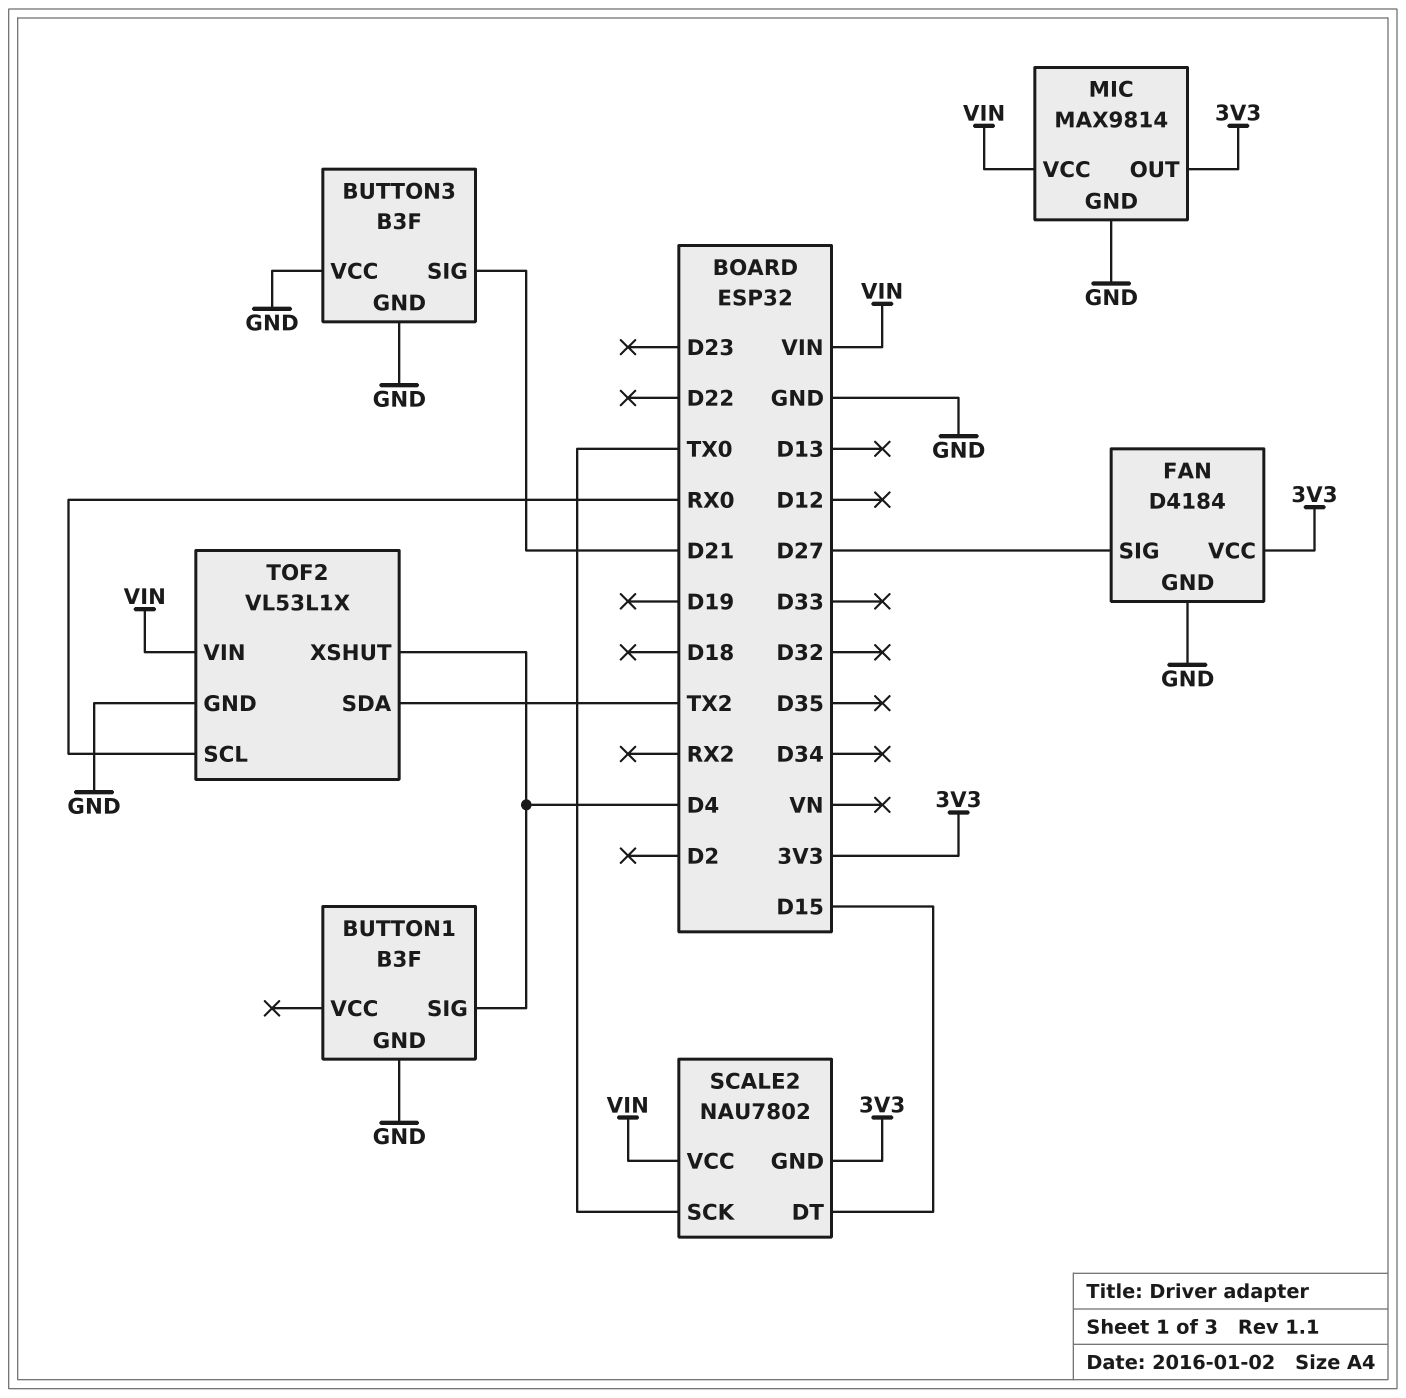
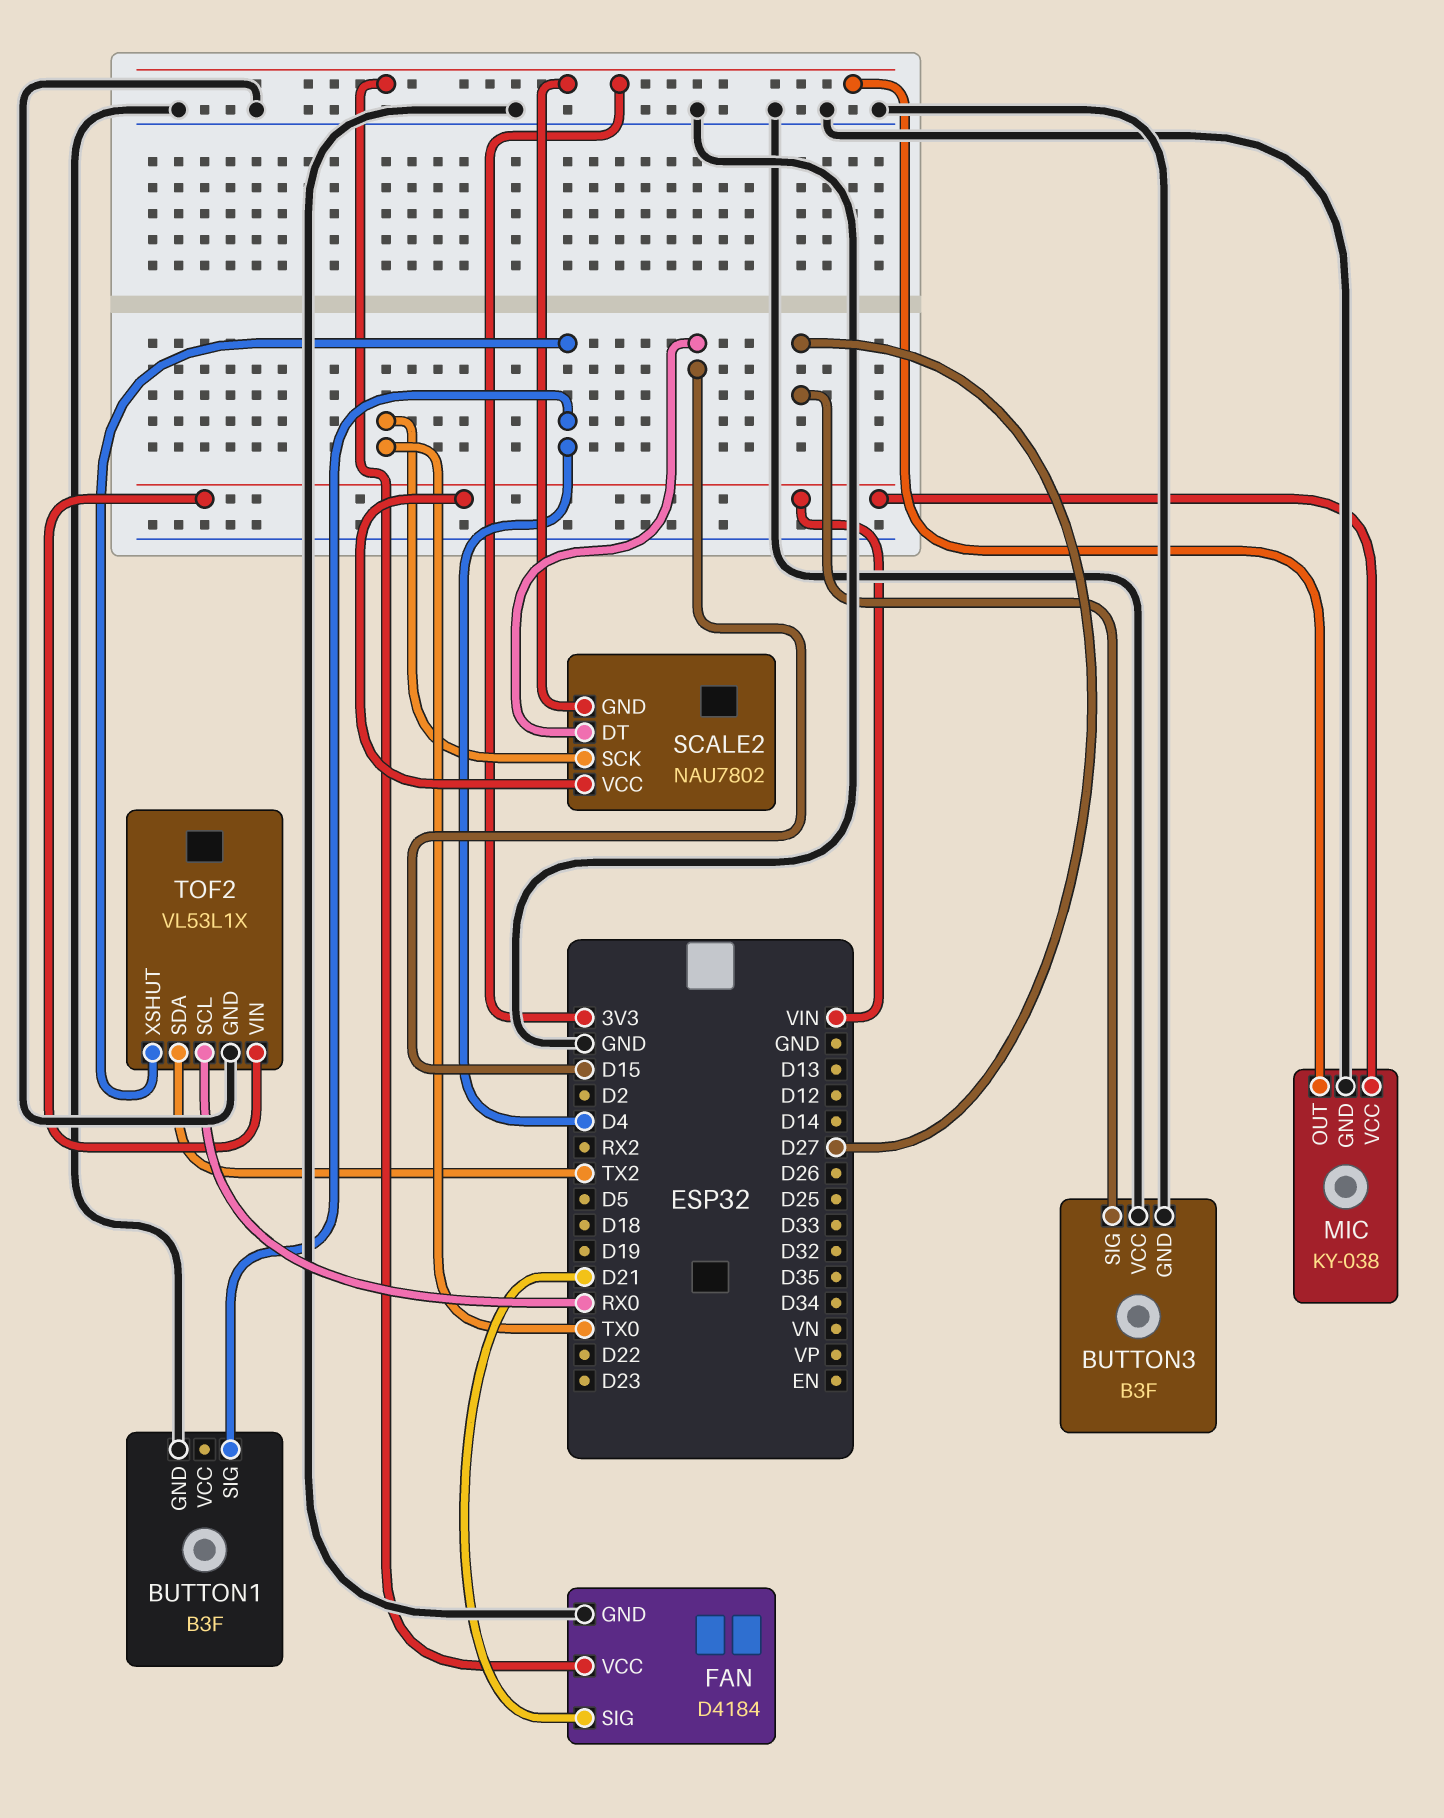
BUTTON3 pin SIG: D21 -> D27
FAN pin SIG: D27 -> D21
MIC: MAX9814 -> KY-038

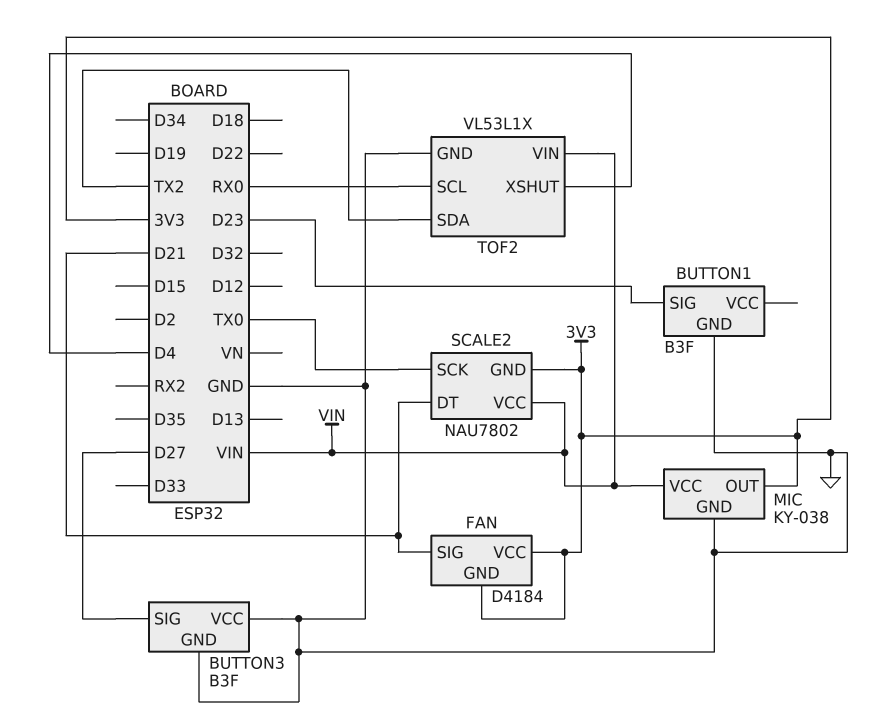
BUTTON1 pin SIG: D4 -> D23
FAN pin GND: GND -> 3V3
SCALE2 pin DT: D15 -> D21

